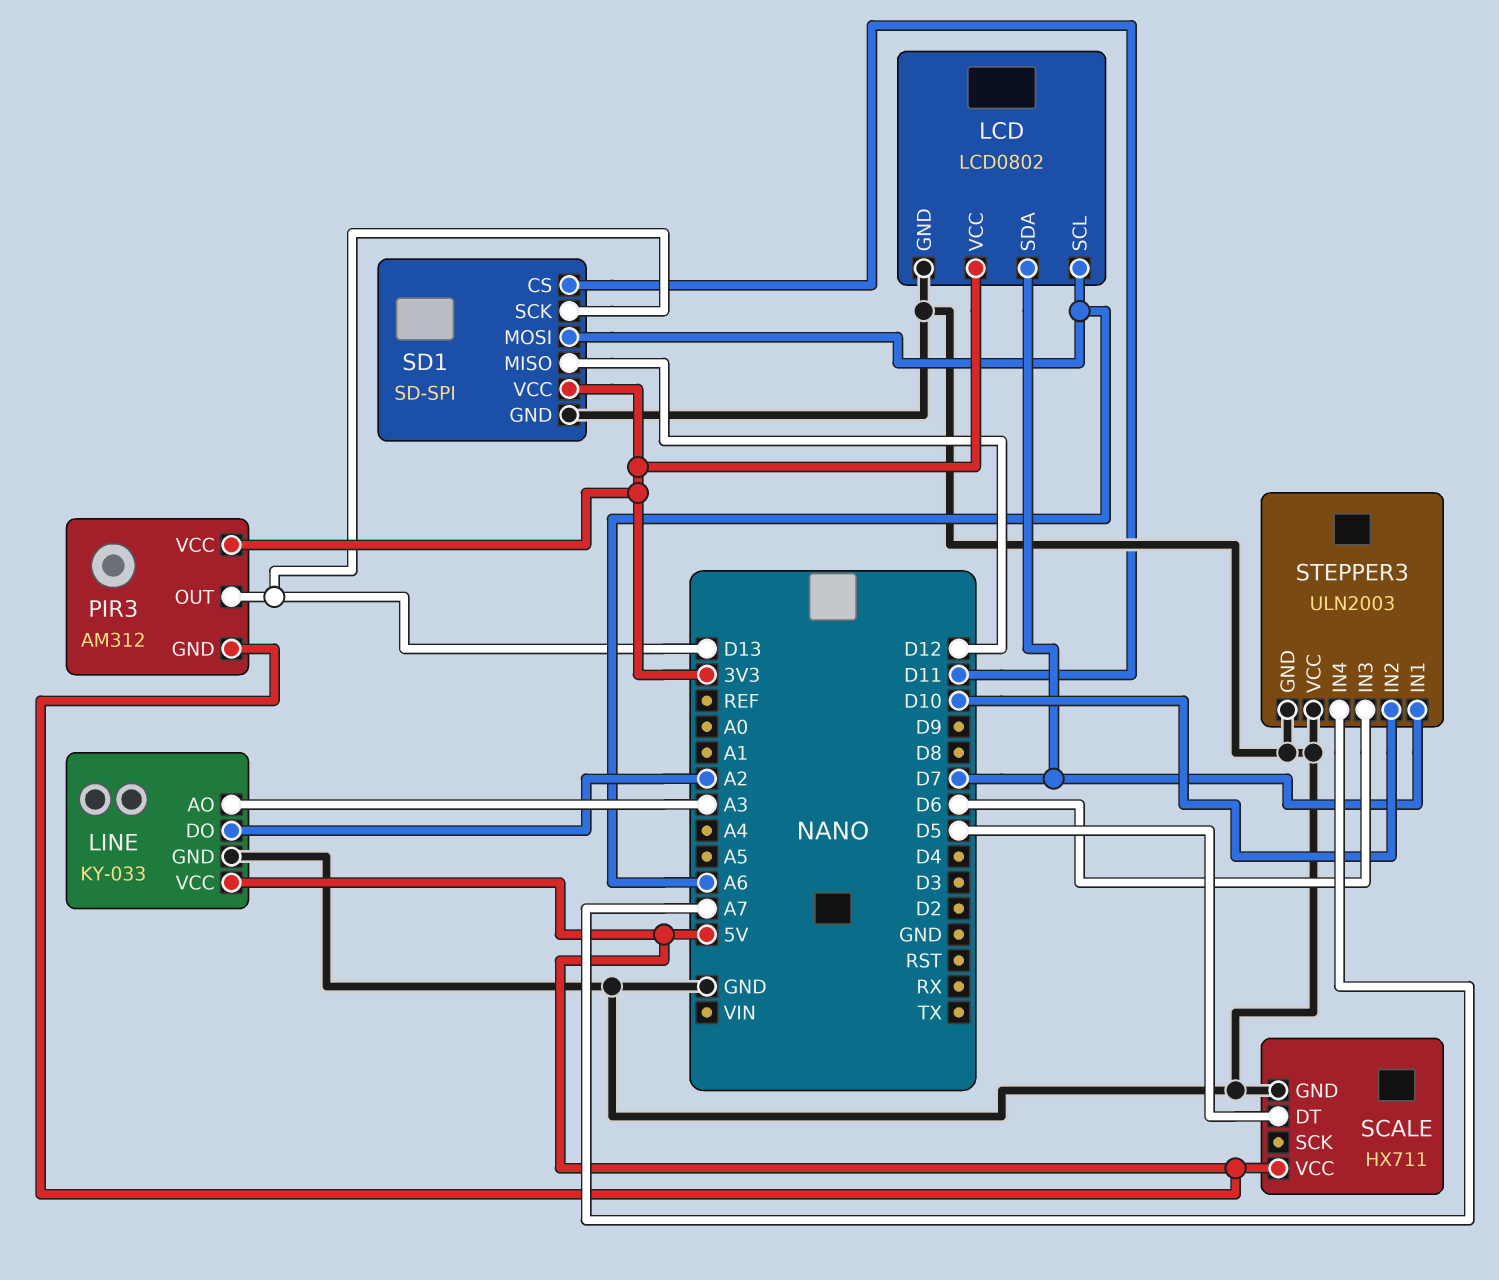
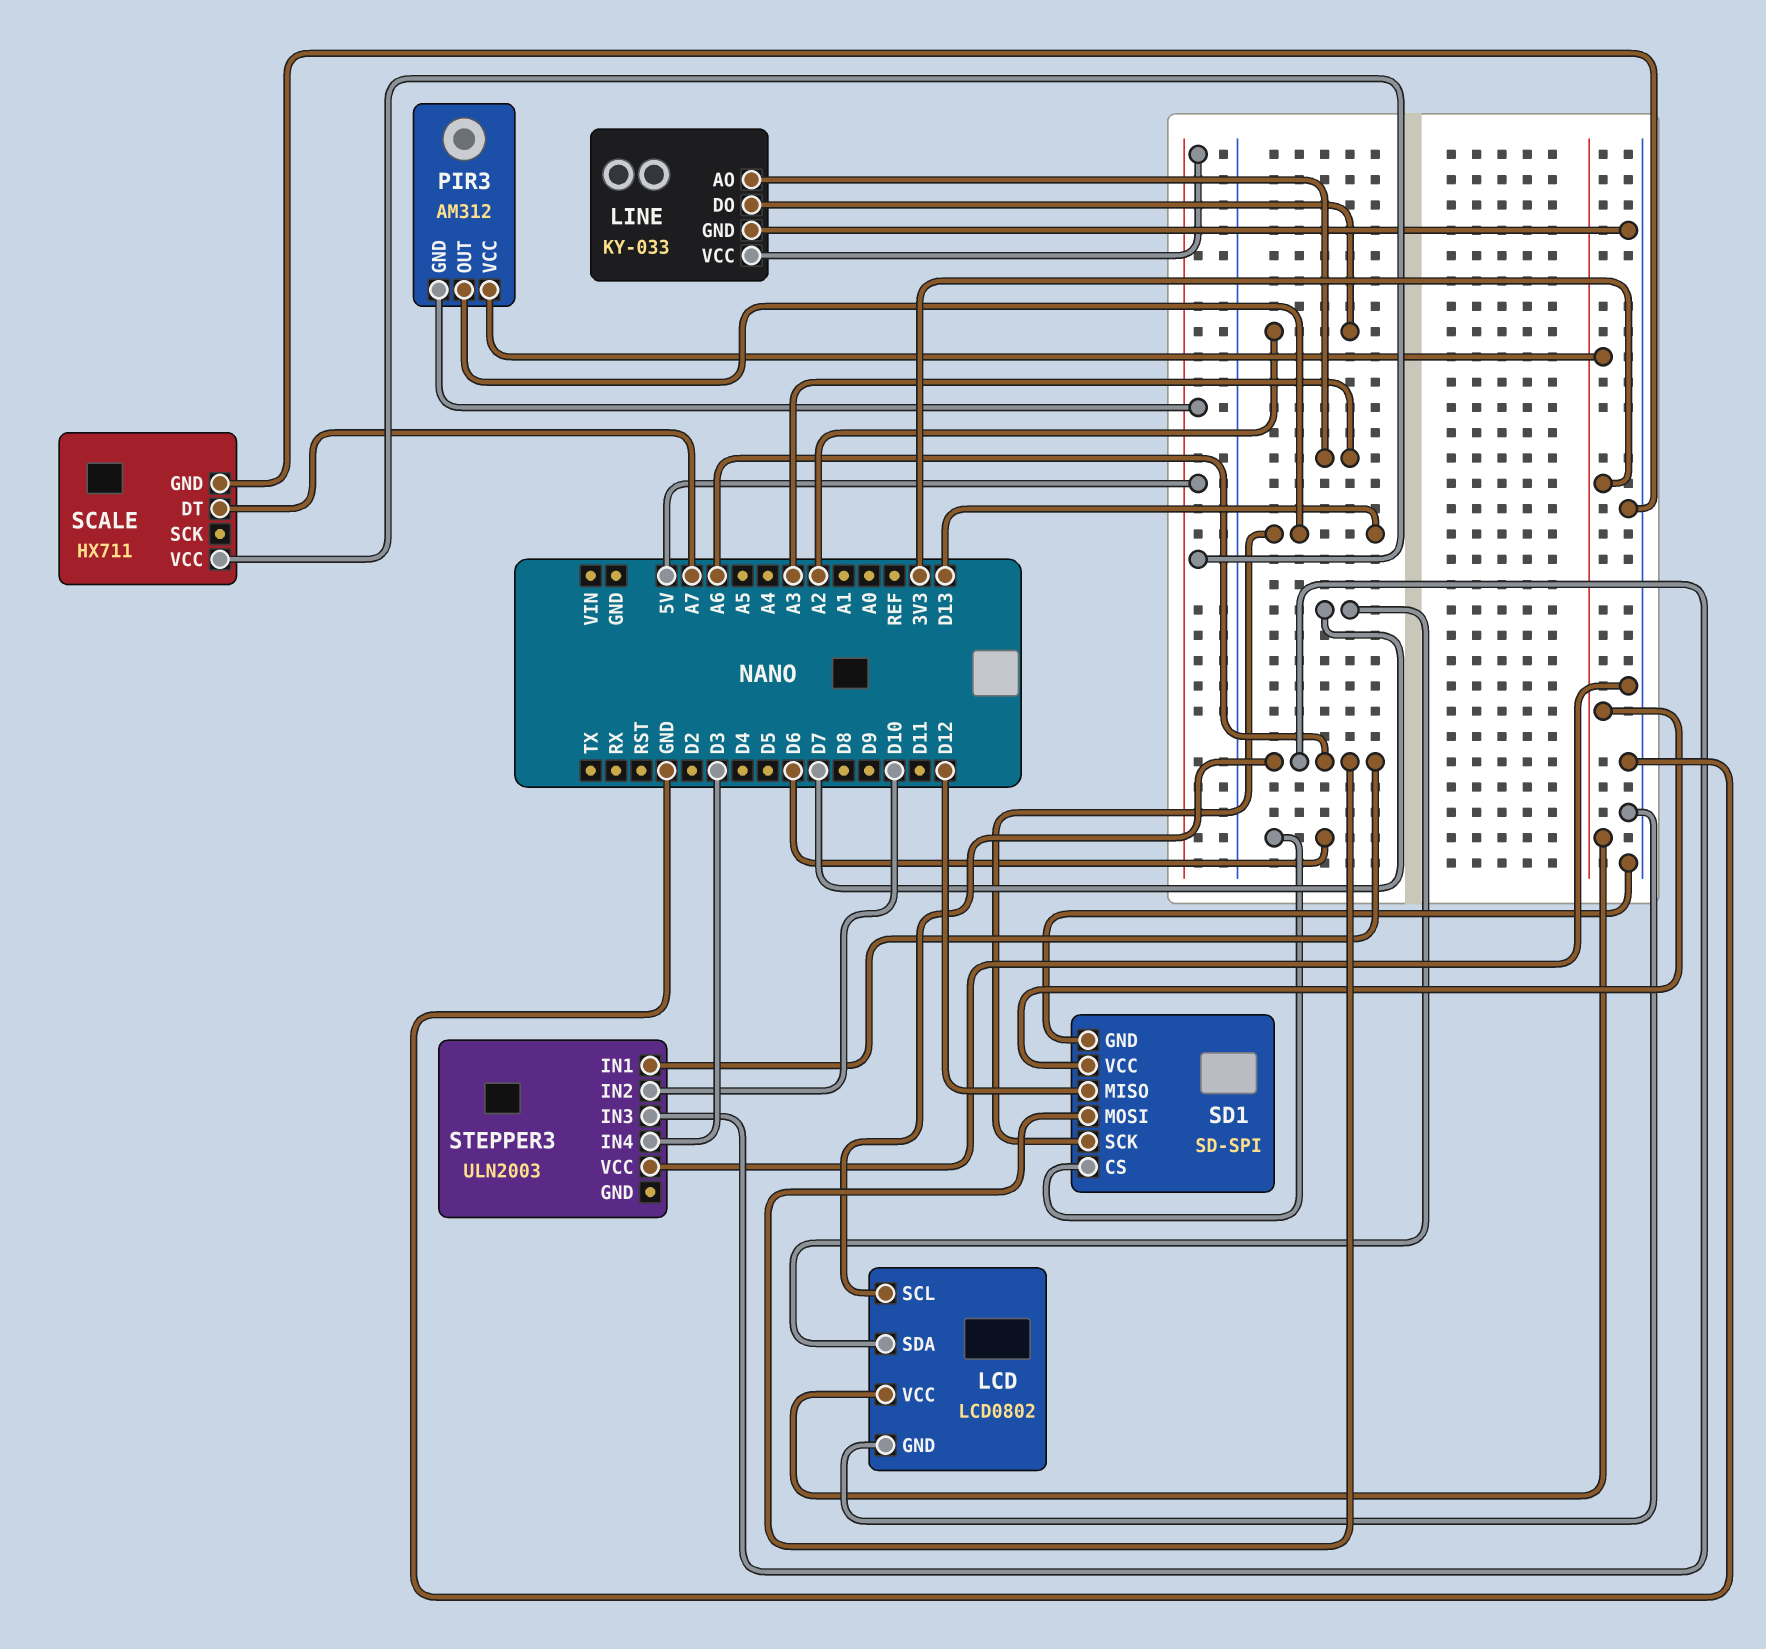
SCALE pin DT: D5 -> A7
SD1 pin CS: D11 -> D6
STEPPER3 pin GND: GND -> none
STEPPER3 pin IN1: D7 -> A6
STEPPER3 pin IN3: D6 -> A6
STEPPER3 pin IN4: A7 -> D3

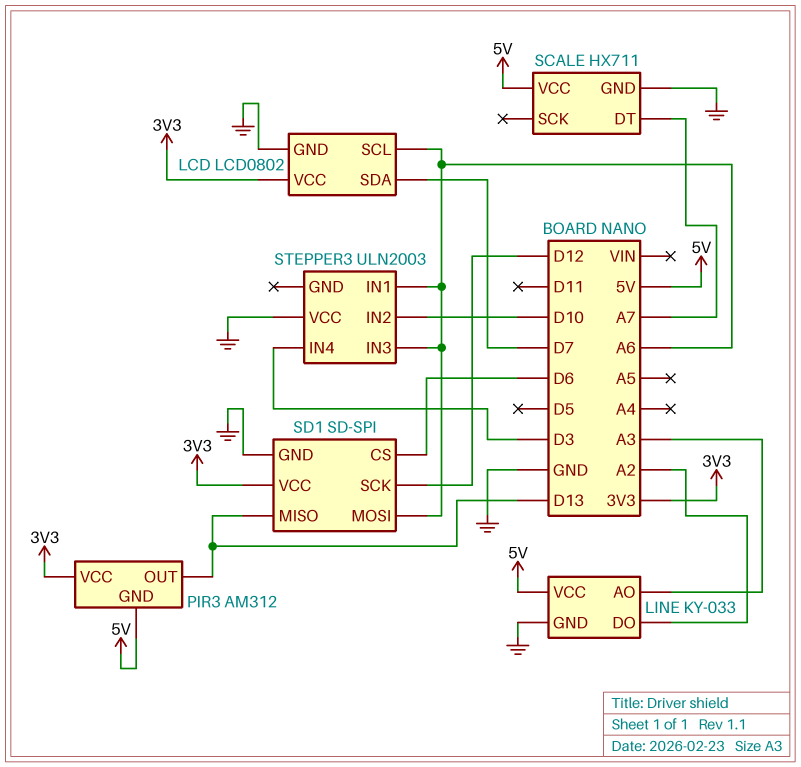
SD1 pin MISO: D12 -> D13
SD1 pin SCK: D13 -> D12

